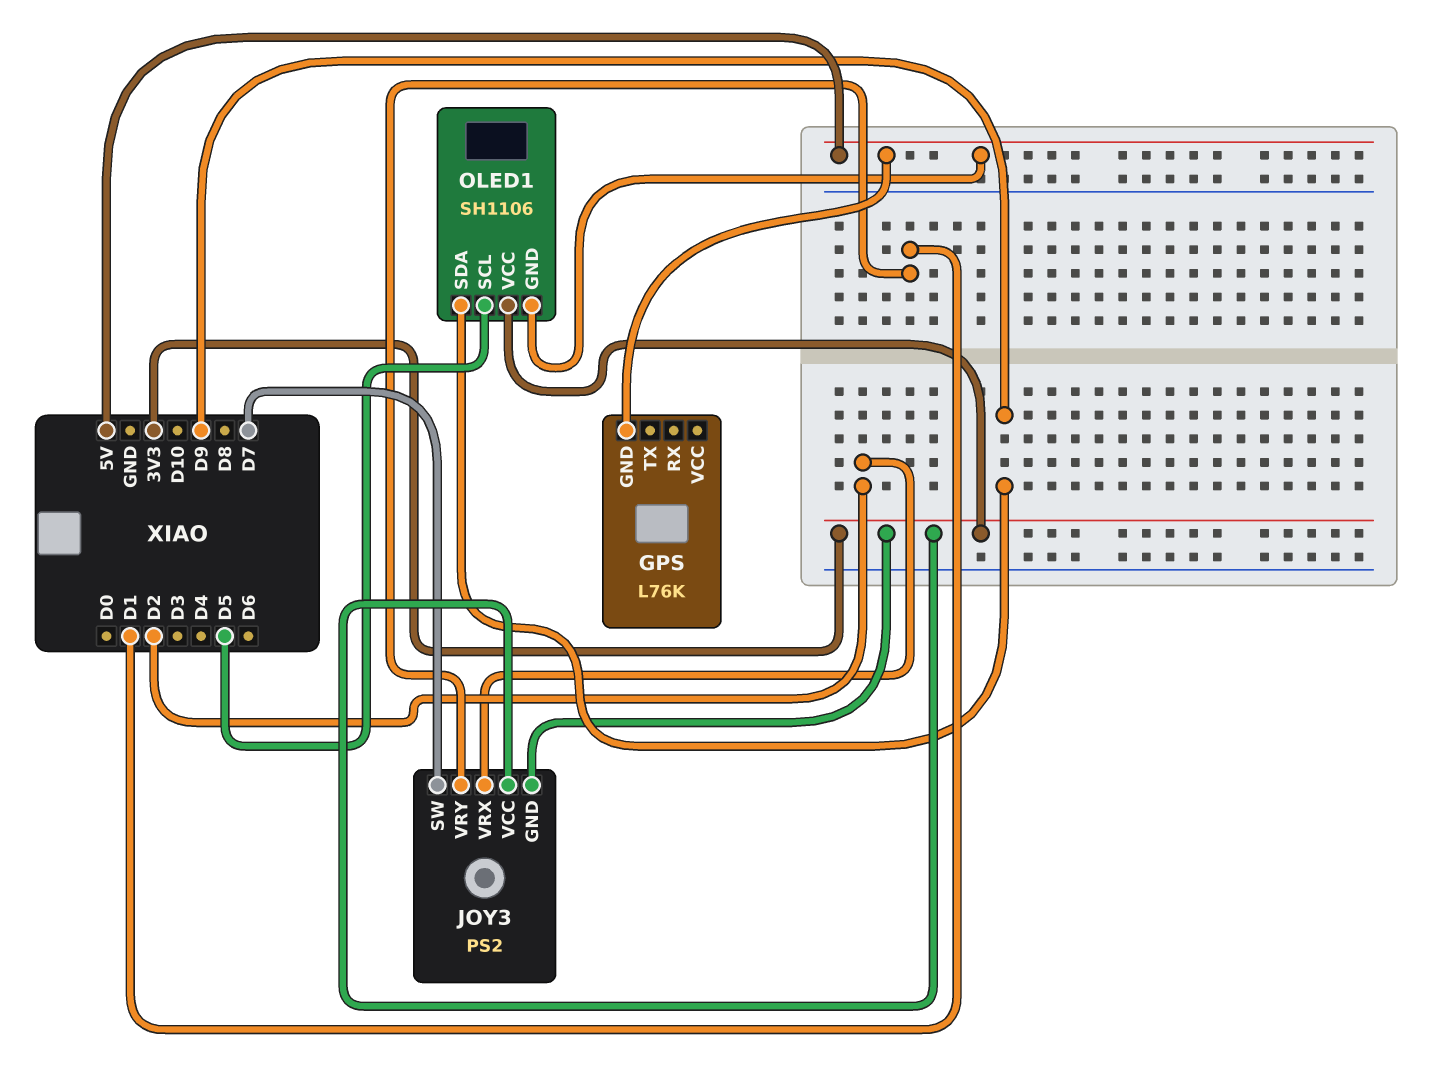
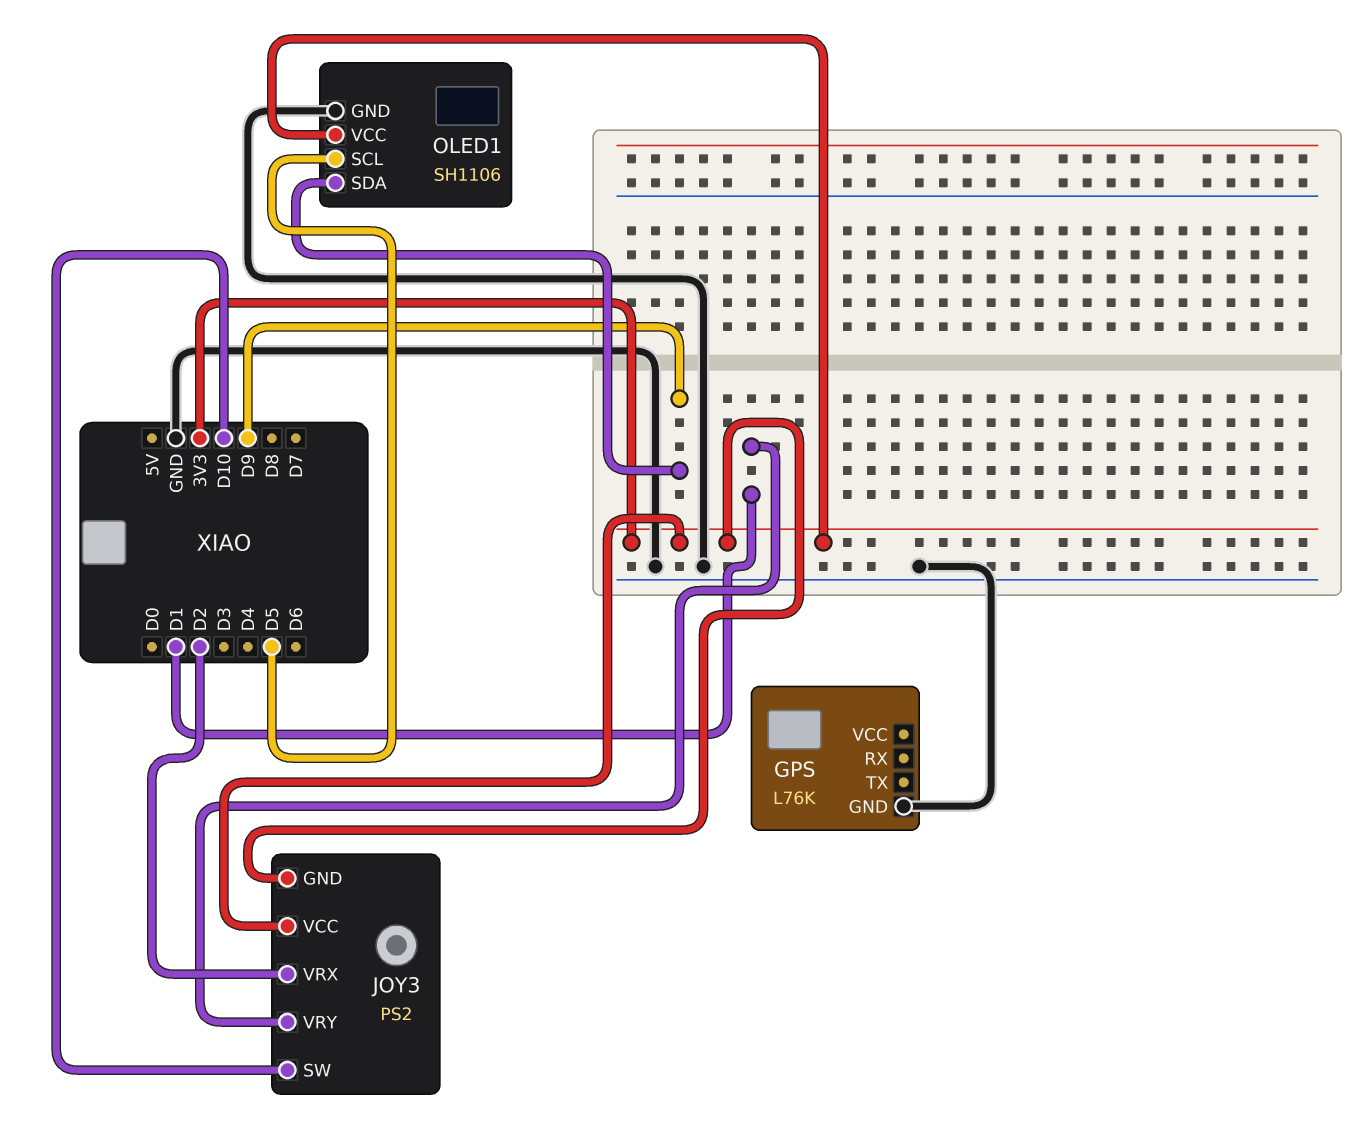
GPS pin GND: 5V -> GND
JOY3 pin SW: D7 -> D10
OLED1 pin GND: 5V -> GND

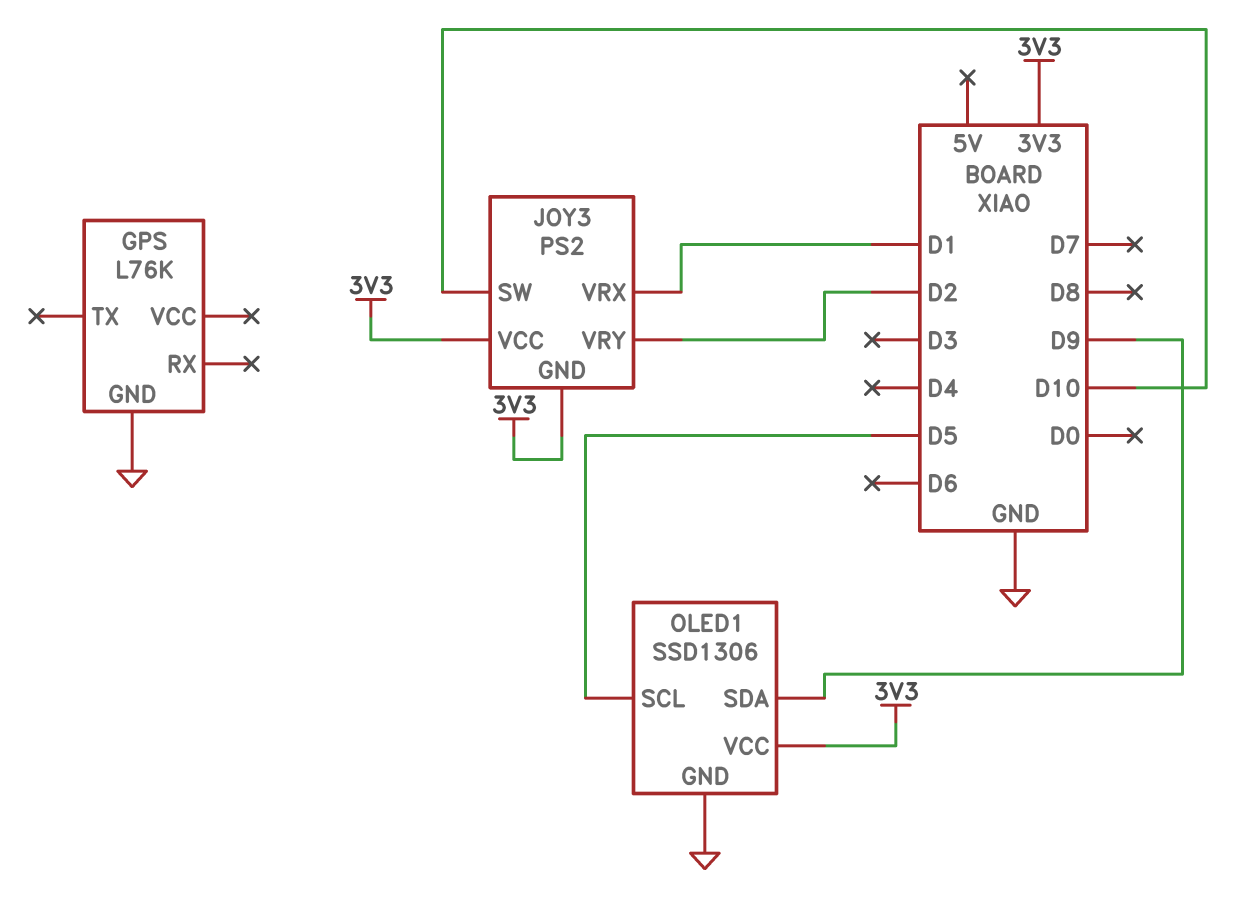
JOY3 pin VRX: D2 -> D1
JOY3 pin VRY: D1 -> D2
OLED1: SH1106 -> SSD1306

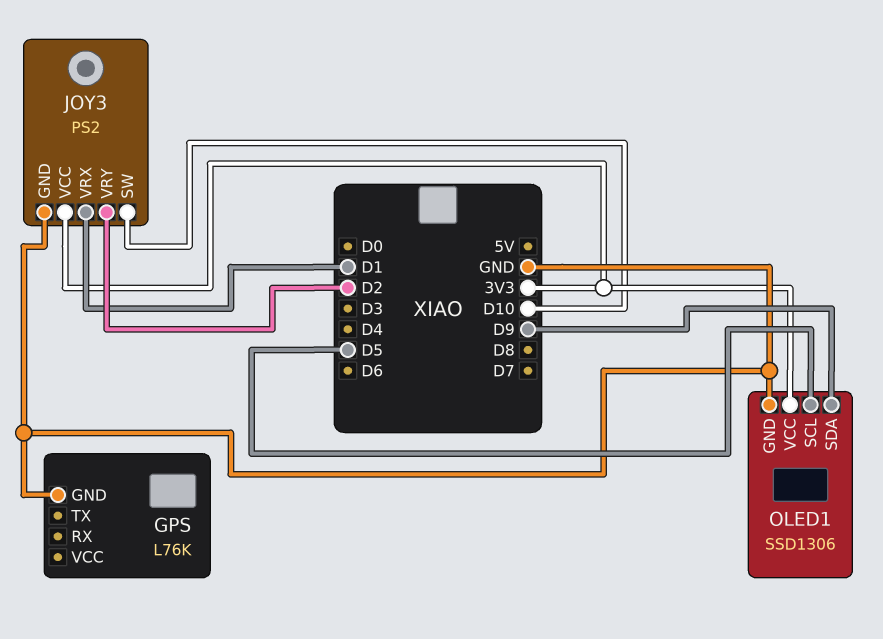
JOY3 pin GND: 3V3 -> GND

